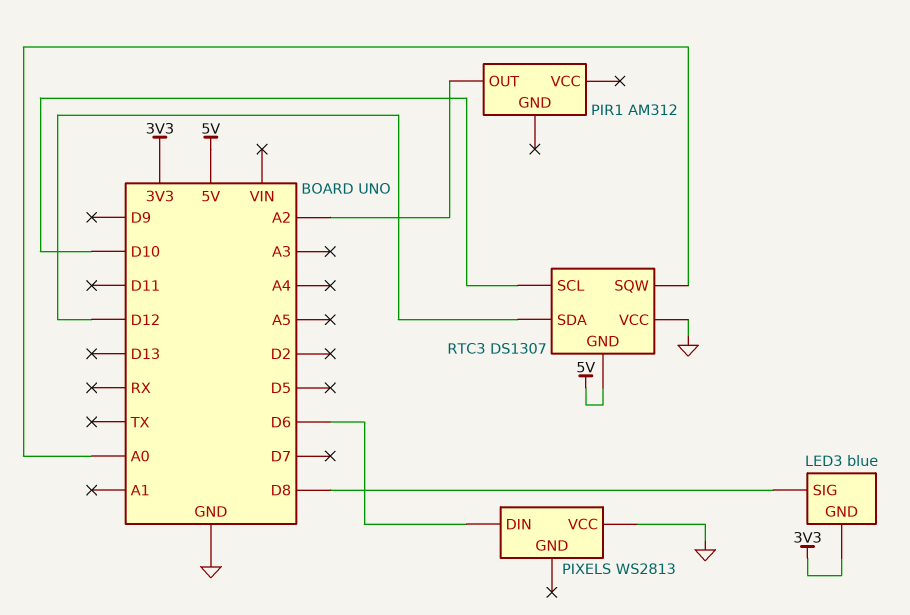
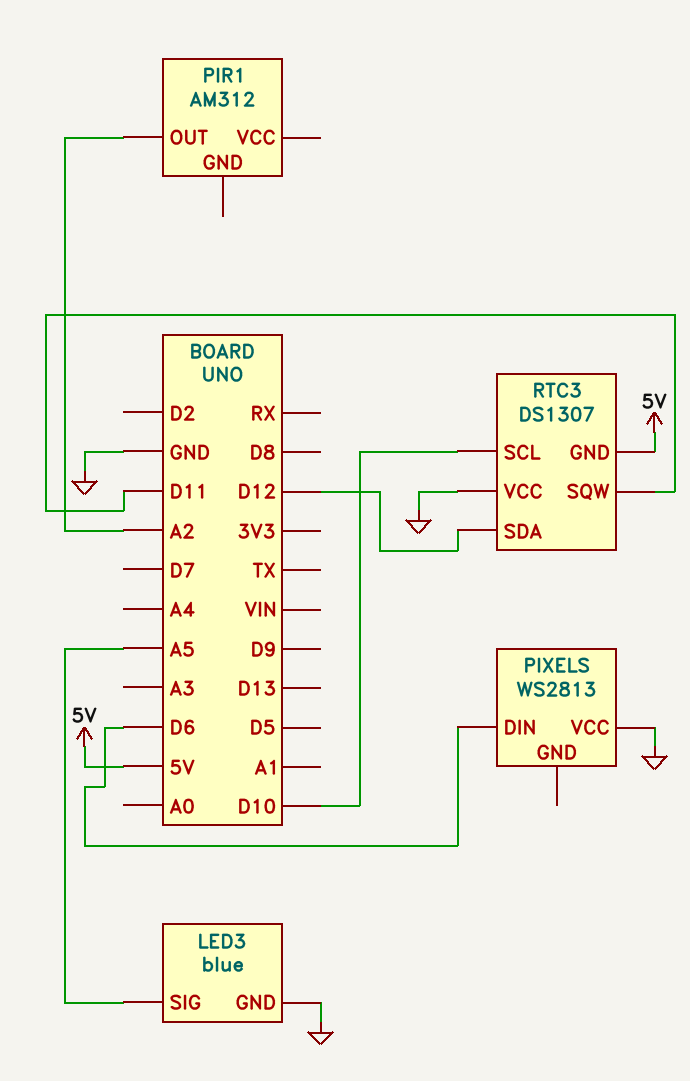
LED3 pin GND: 3V3 -> GND
LED3 pin SIG: D8 -> A5
RTC3 pin SQW: A0 -> D11

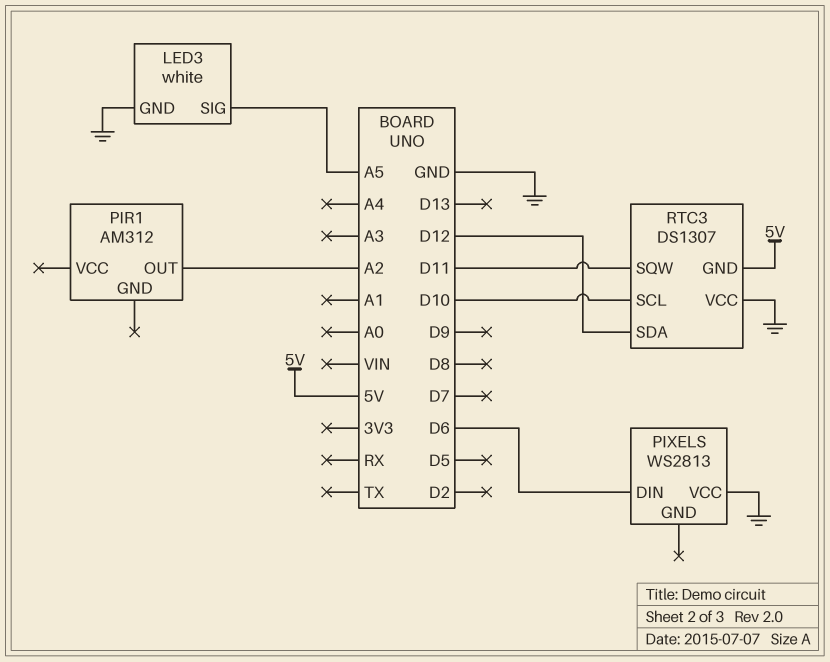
LED3: blue -> white

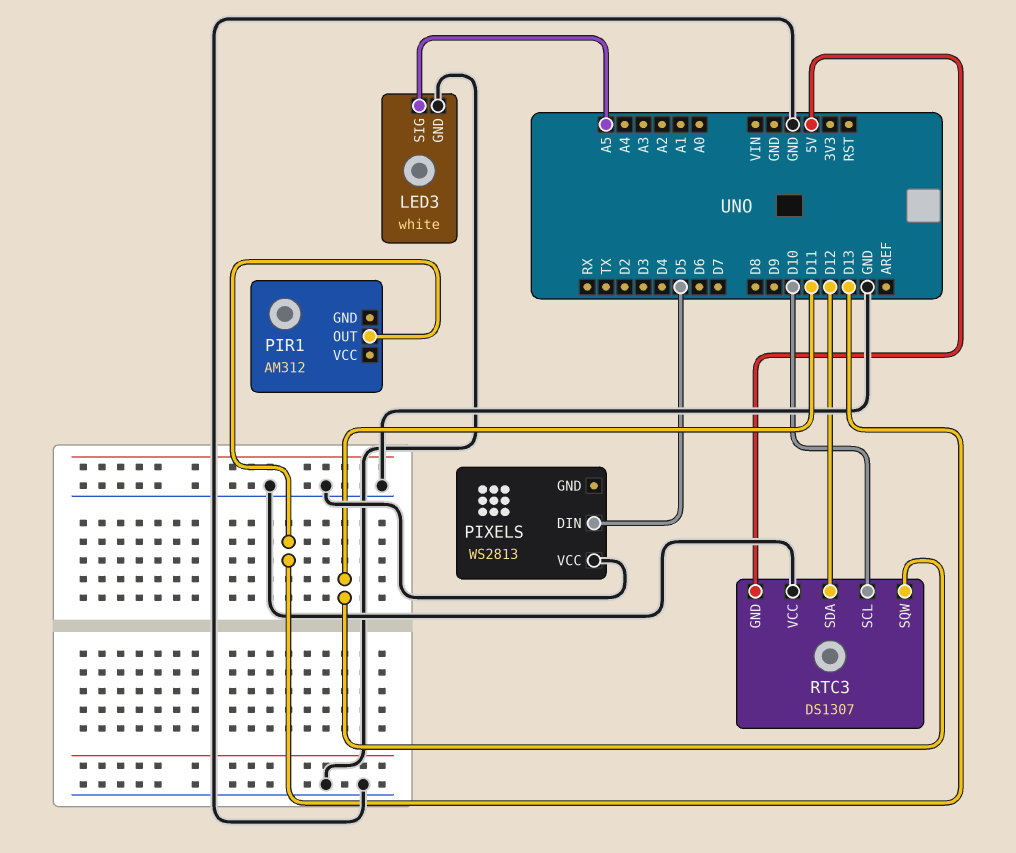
PIR1 pin OUT: A2 -> D13
PIXELS pin DIN: D6 -> D5

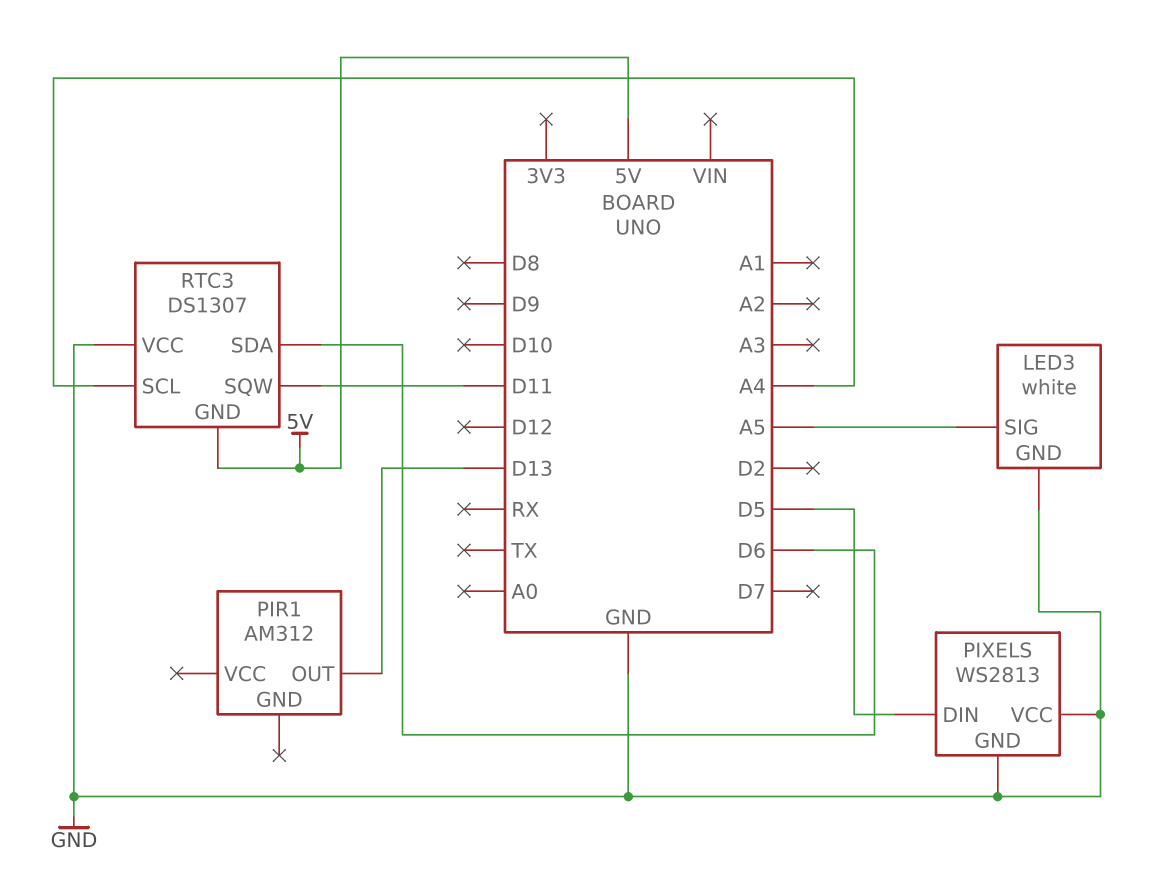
PIXELS pin GND: none -> GND
RTC3 pin SCL: D10 -> A4
RTC3 pin SDA: D12 -> D6

